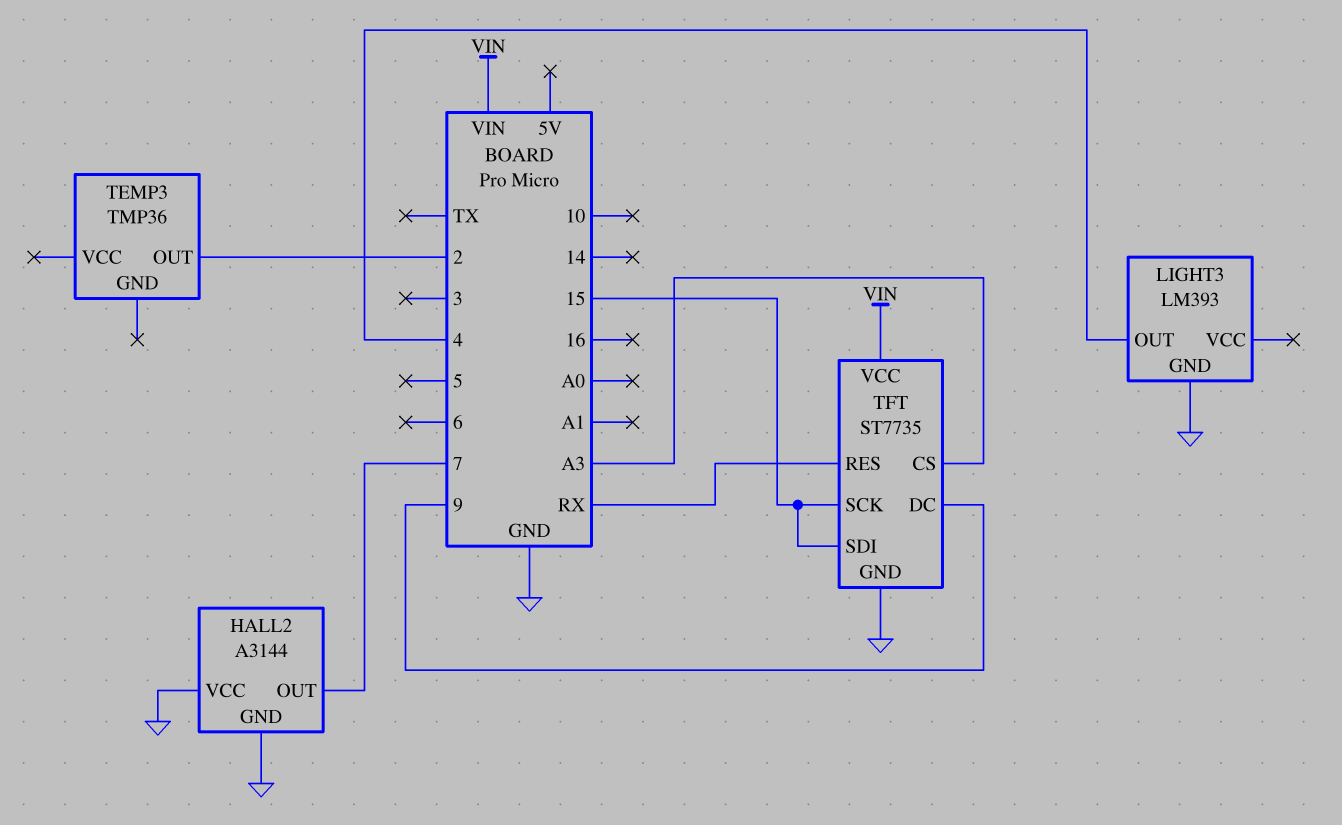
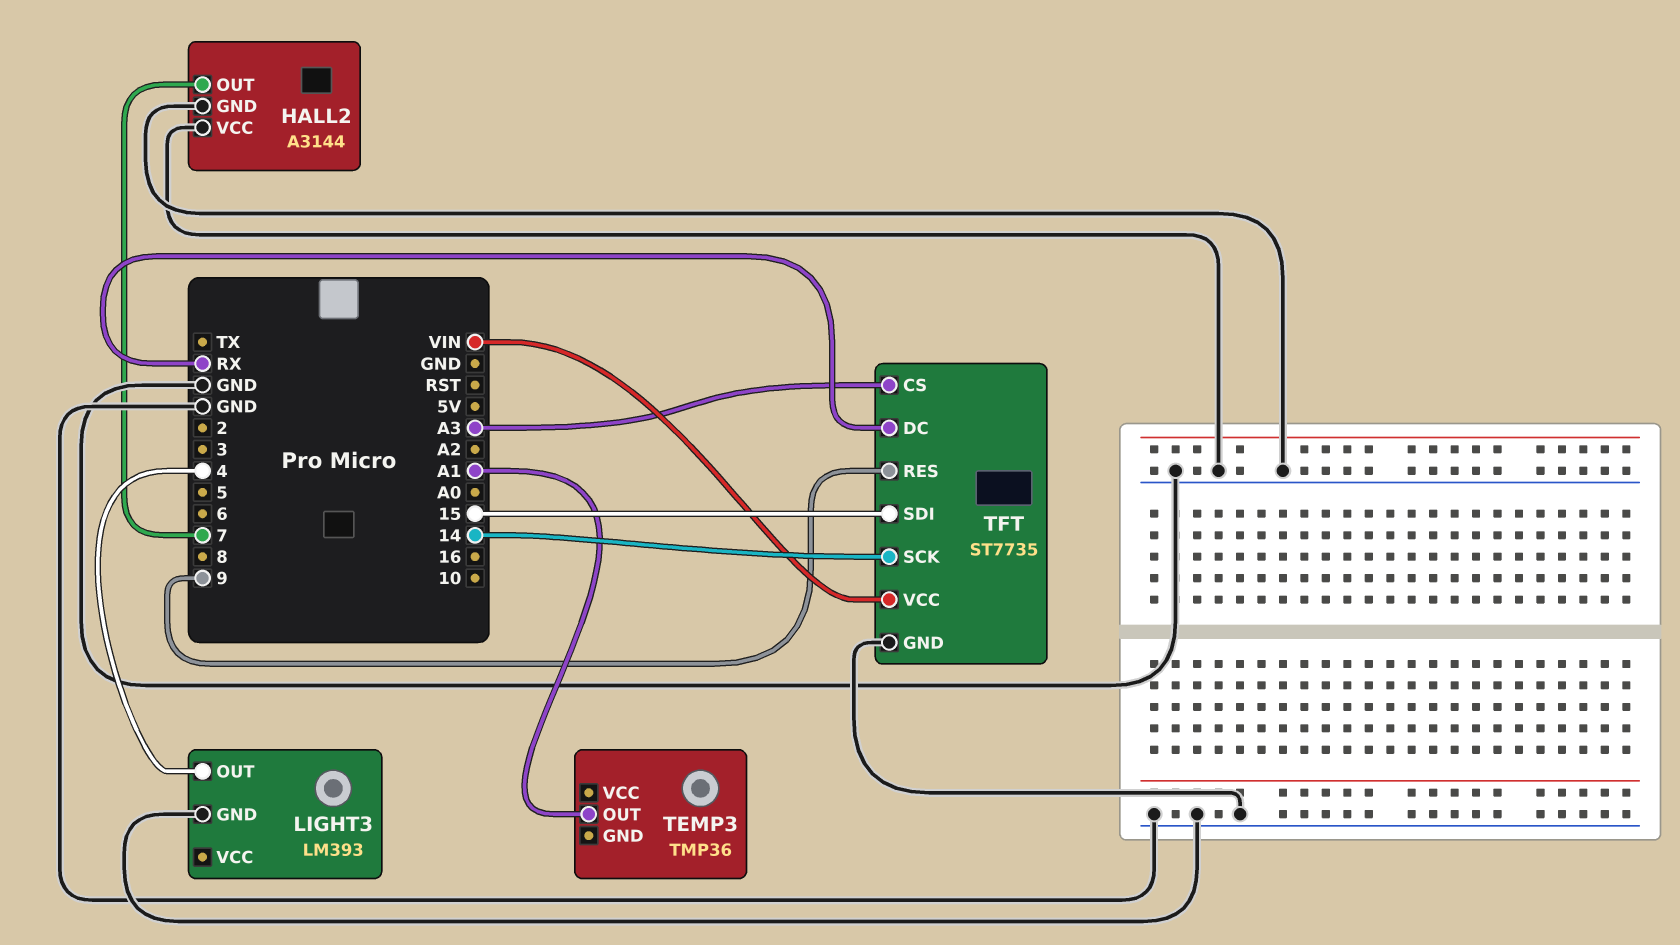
TEMP3 pin OUT: 2 -> A1
TFT pin DC: 9 -> RX
TFT pin RES: RX -> 9
TFT pin SCK: 15 -> 14

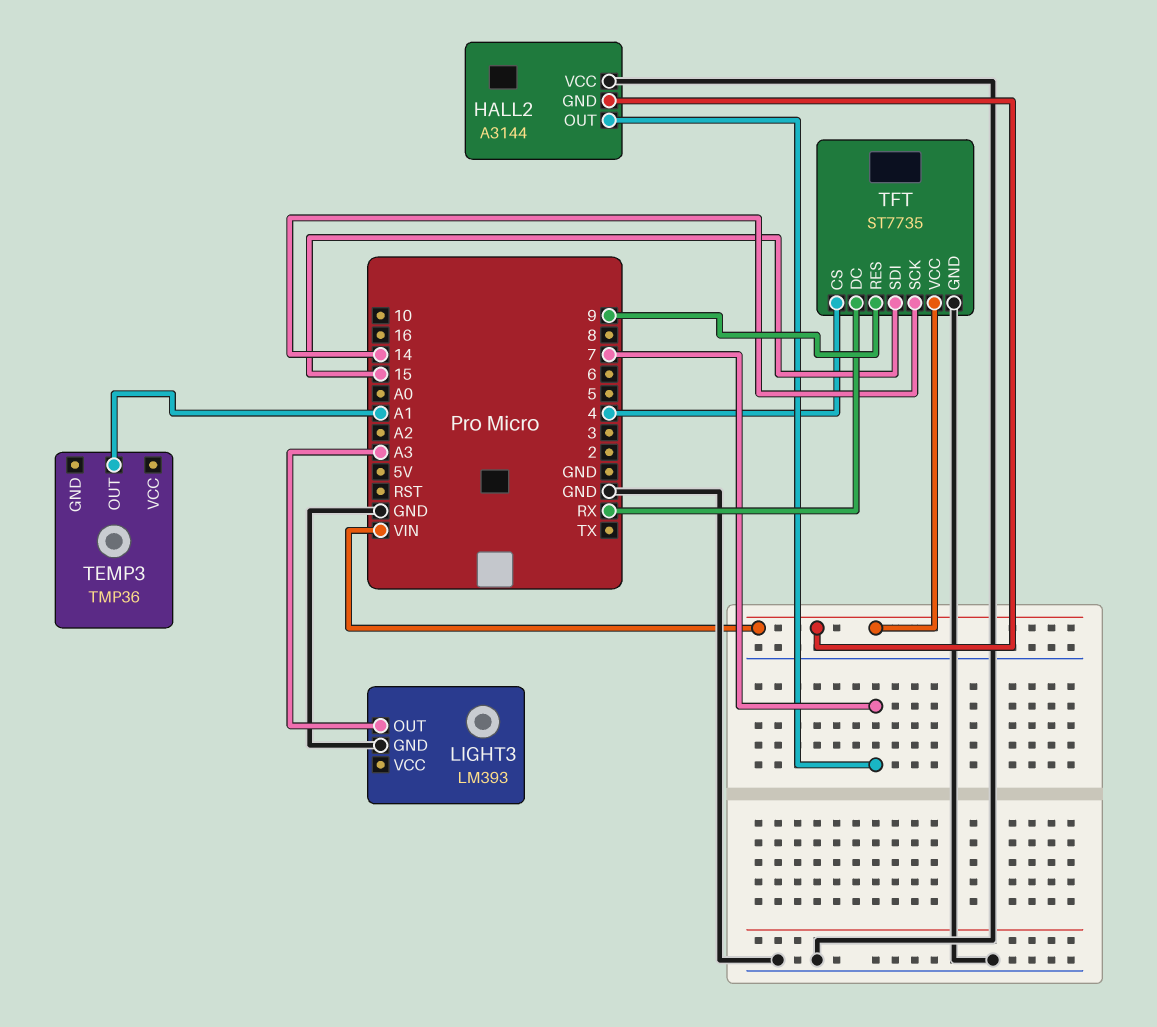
HALL2 pin GND: GND -> VIN
LIGHT3 pin OUT: 4 -> A3
TFT pin CS: A3 -> 4

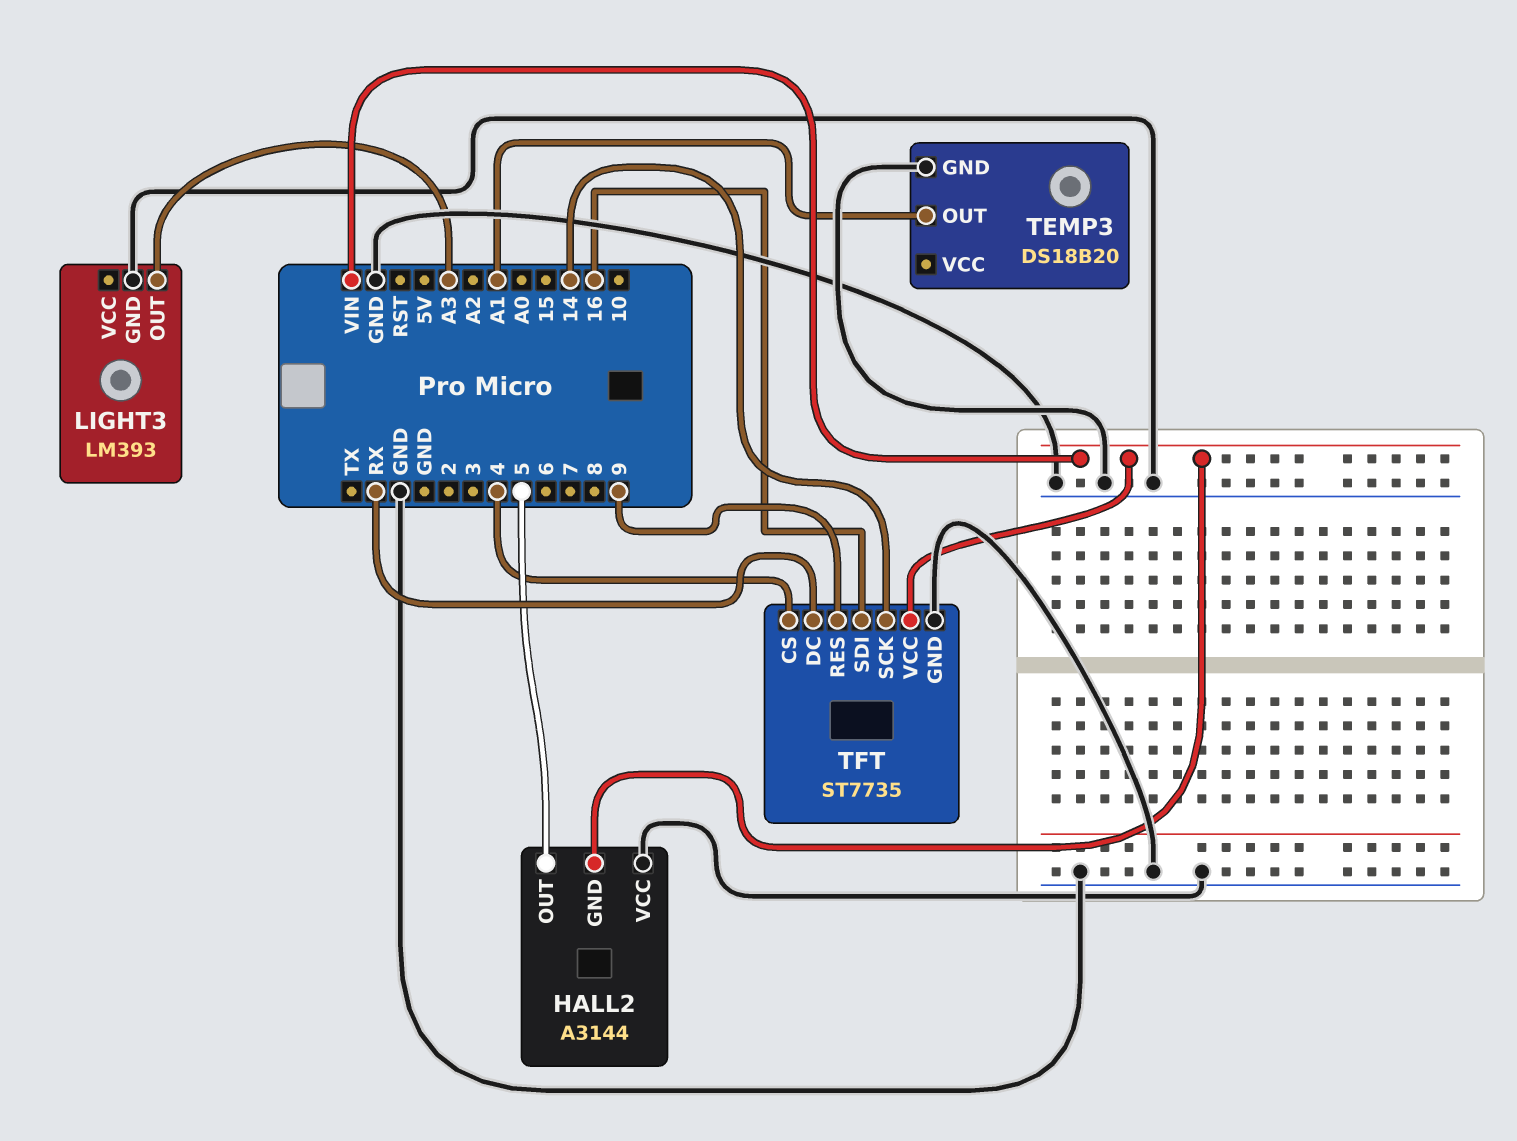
HALL2 pin OUT: 7 -> 5
TEMP3: TMP36 -> DS18B20
TEMP3 pin GND: none -> GND
TFT pin SDI: 15 -> 16

